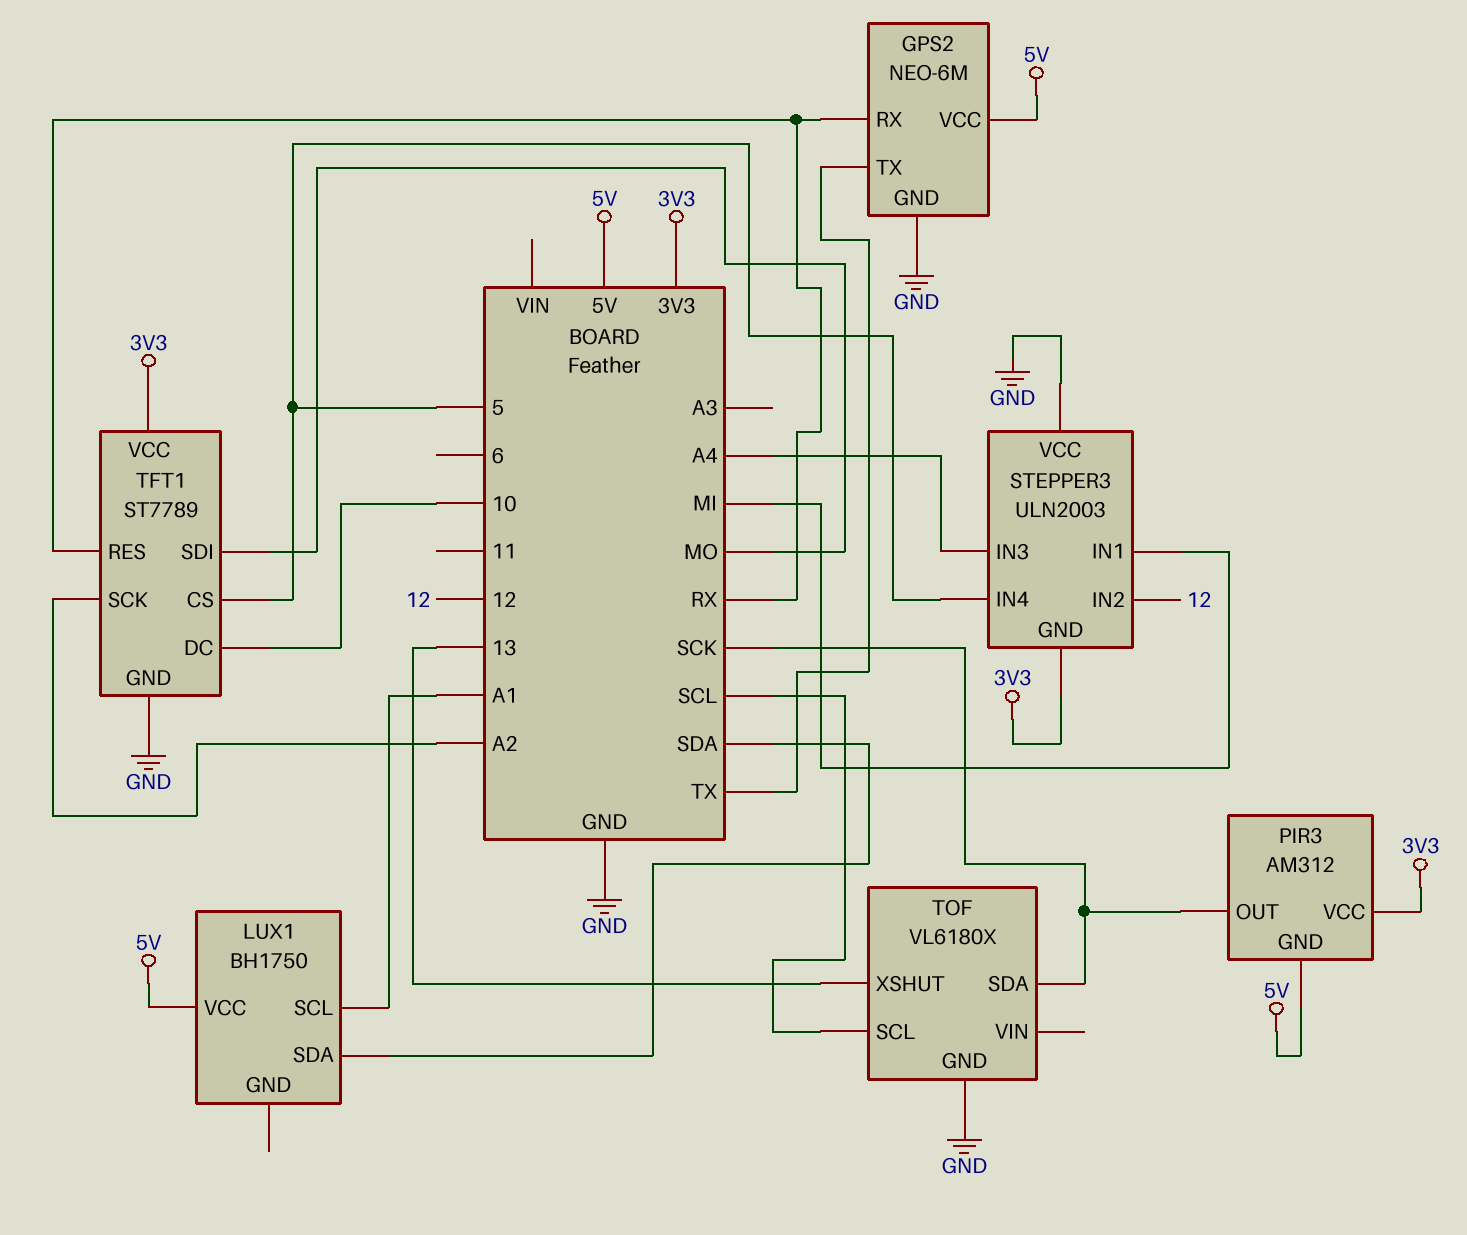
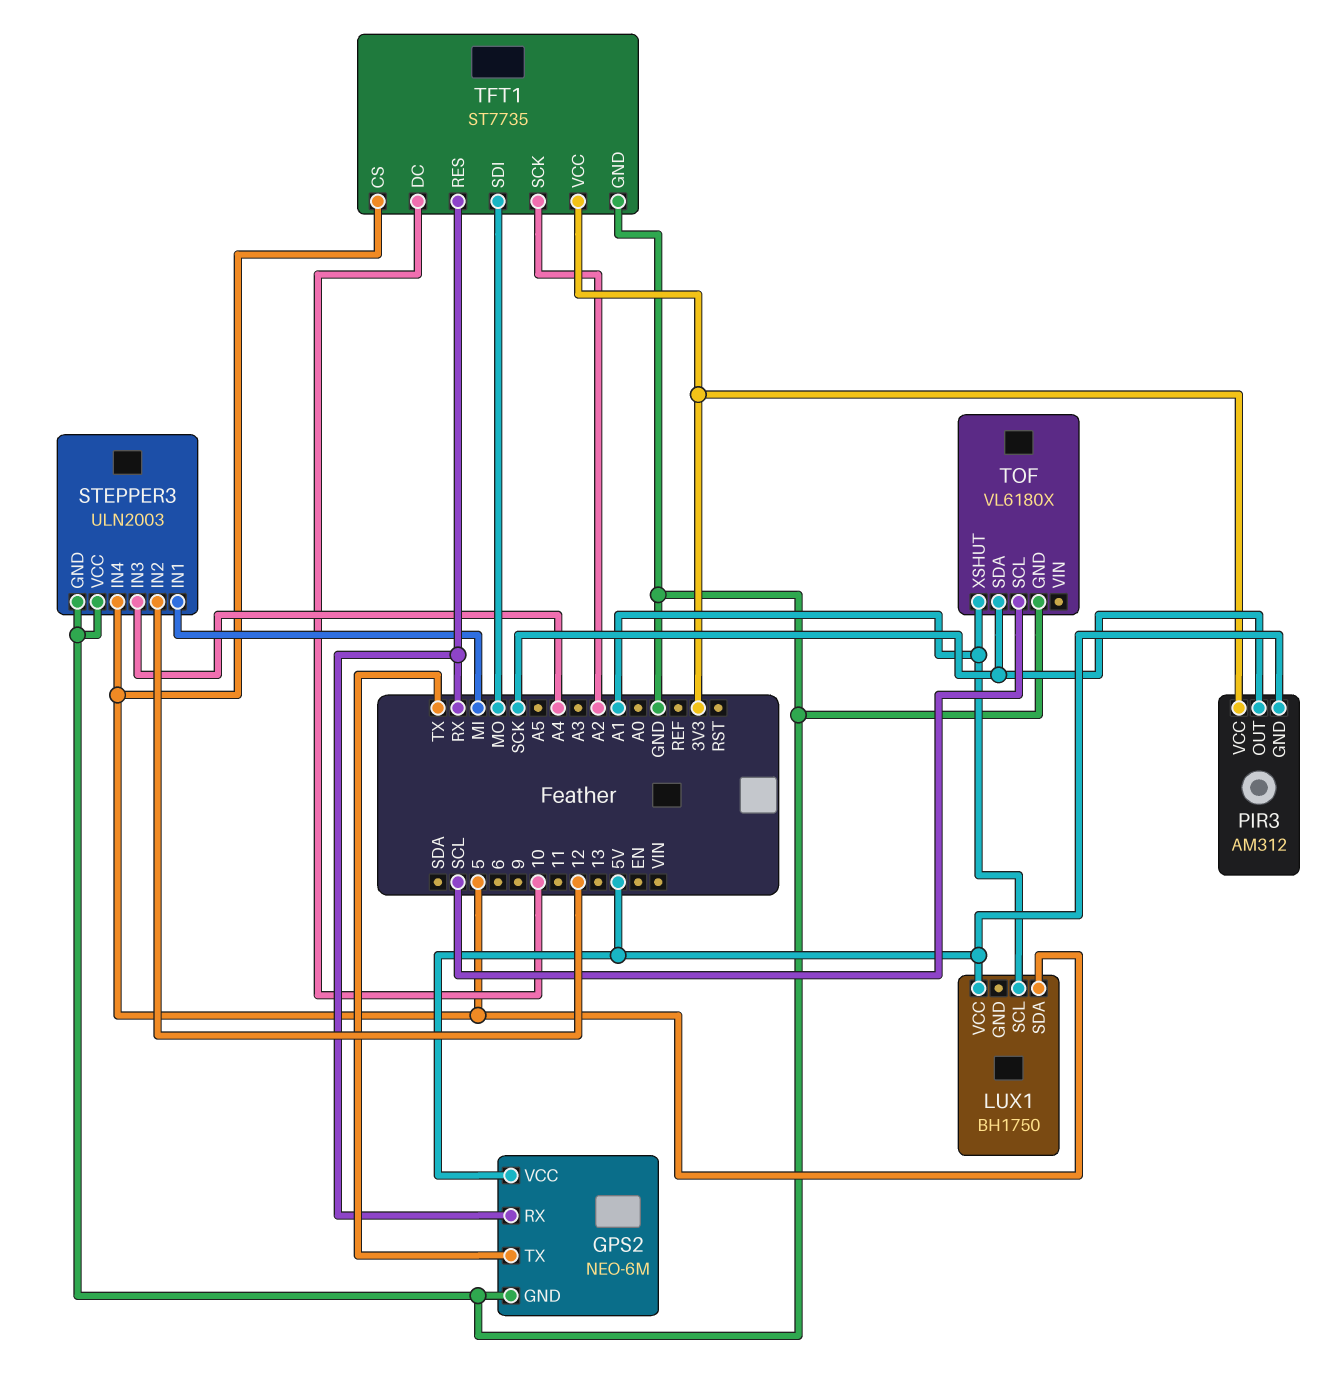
LUX1 pin SDA: SDA -> 5
STEPPER3 pin GND: 3V3 -> GND
TFT1: ST7789 -> ST7735
TOF pin XSHUT: 13 -> A1

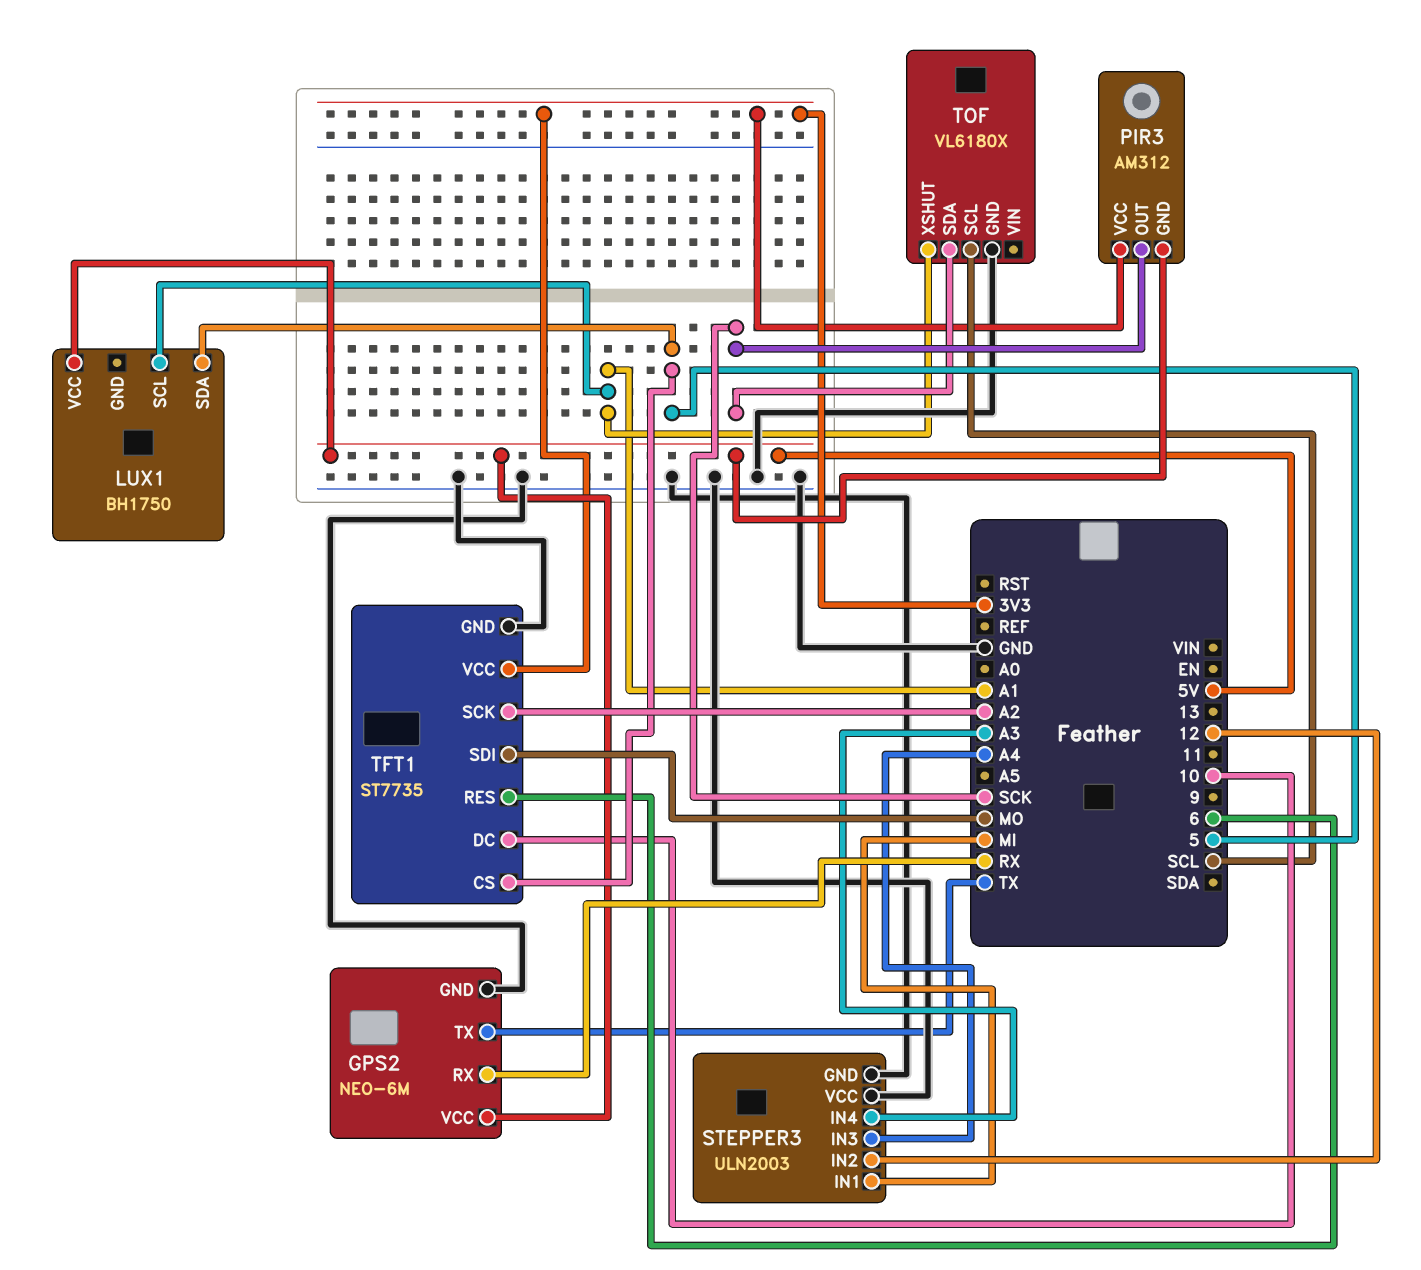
STEPPER3 pin IN4: 5 -> A3
TFT1 pin RES: RX -> 6

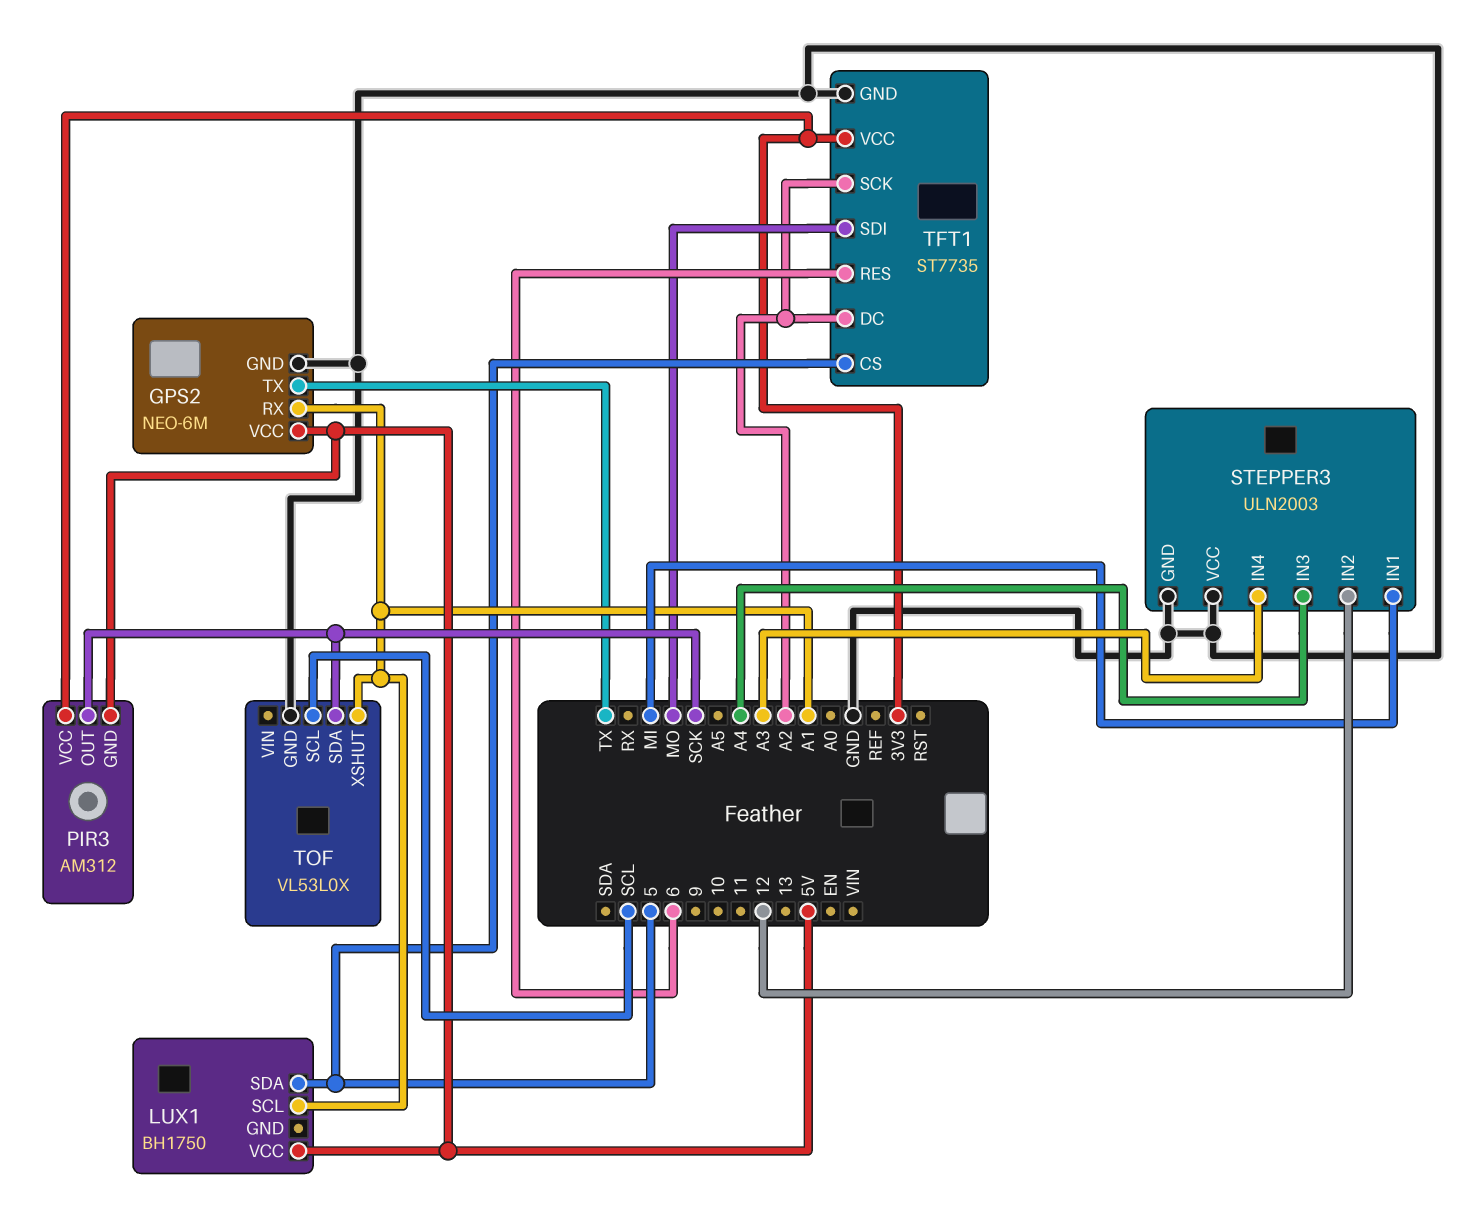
GPS2 pin RX: RX -> A1
TFT1 pin DC: 10 -> A2
TOF: VL6180X -> VL53L0X

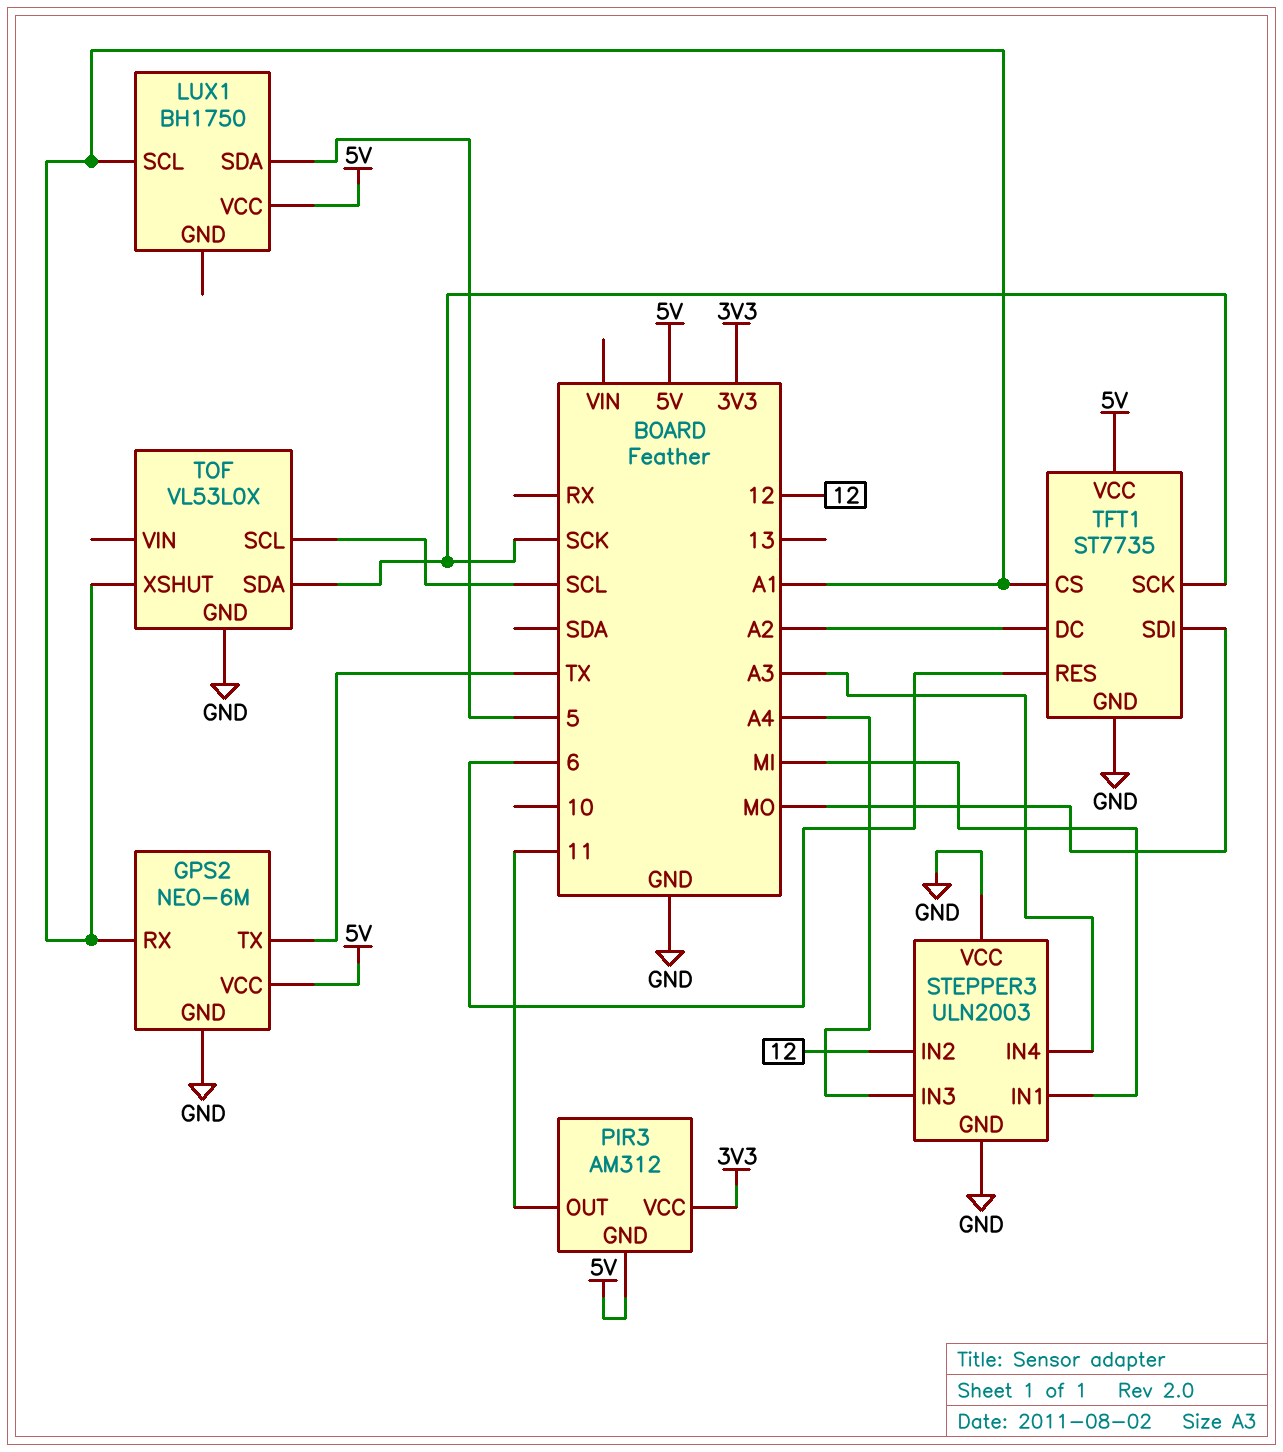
PIR3 pin OUT: SCK -> 11
TFT1 pin CS: 5 -> A1
TFT1 pin SCK: A2 -> SCK
TFT1 pin VCC: 3V3 -> 5V

